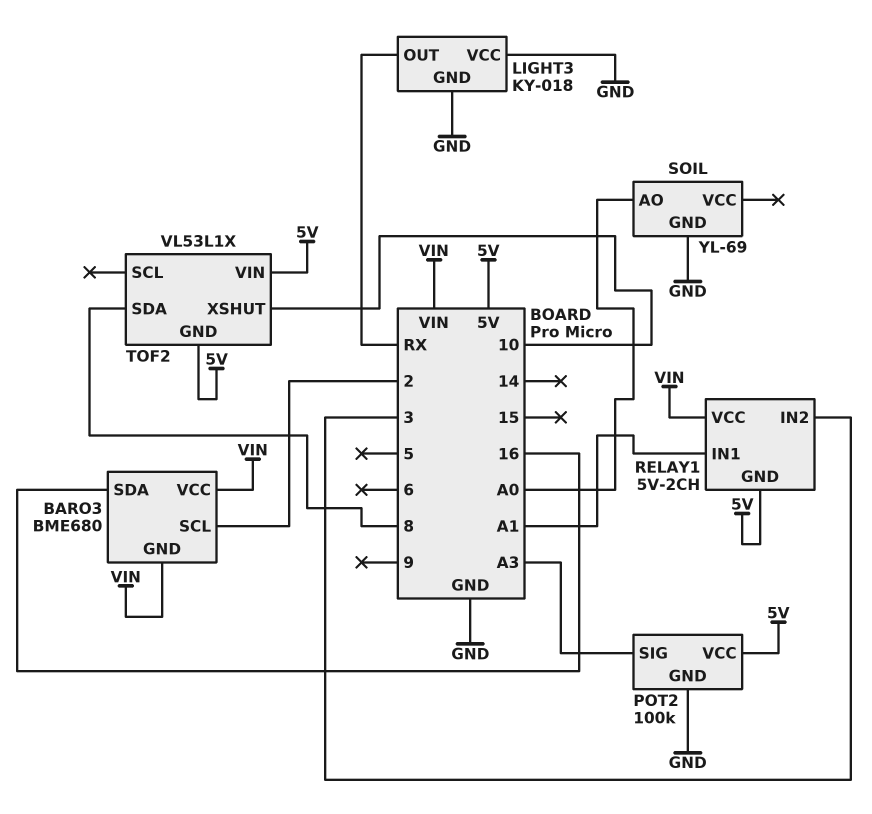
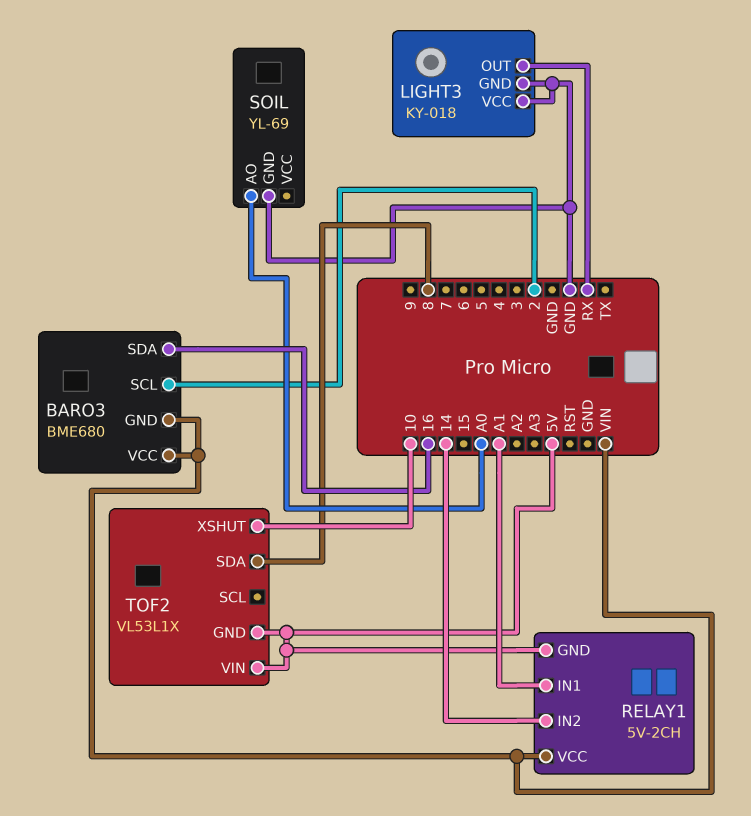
POT2: 100k -> none
POT2 pin GND: GND -> none
POT2 pin SIG: A3 -> none
POT2 pin VCC: 5V -> none
RELAY1 pin IN2: 3 -> 14

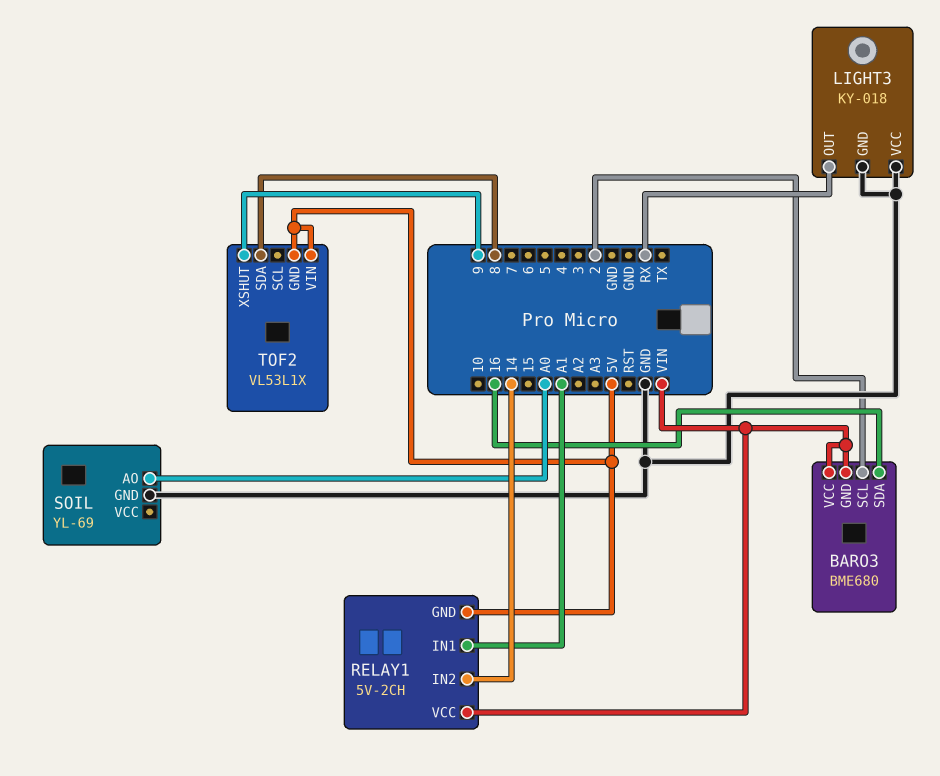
TOF2 pin XSHUT: 10 -> 9

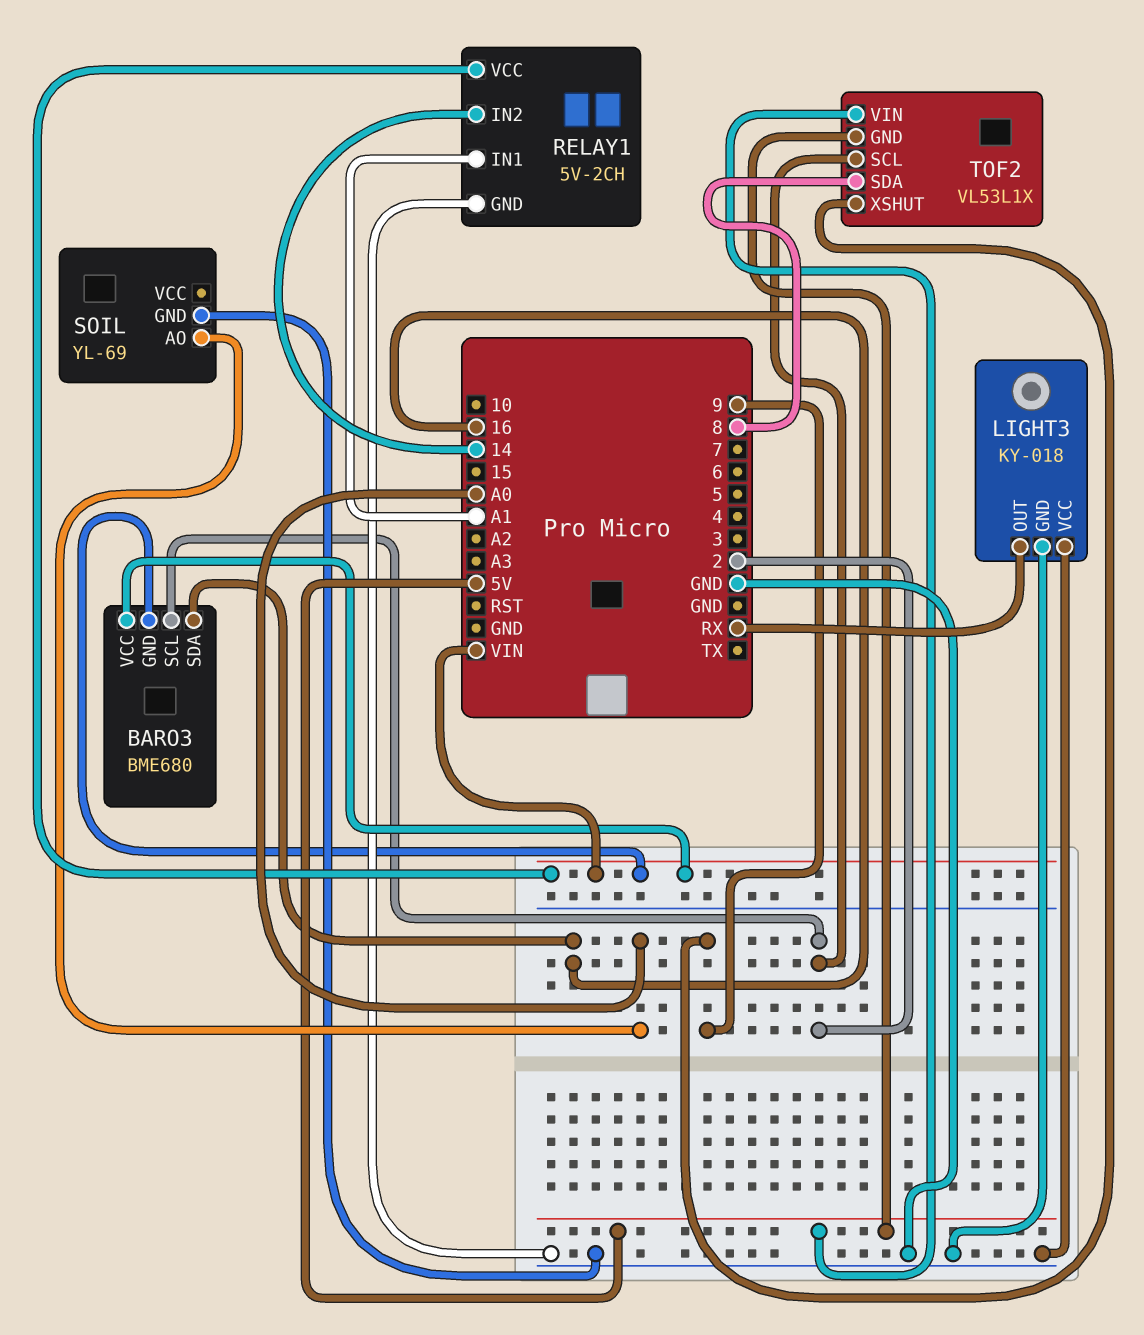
RELAY1 pin GND: 5V -> GND
TOF2 pin SCL: none -> 2

